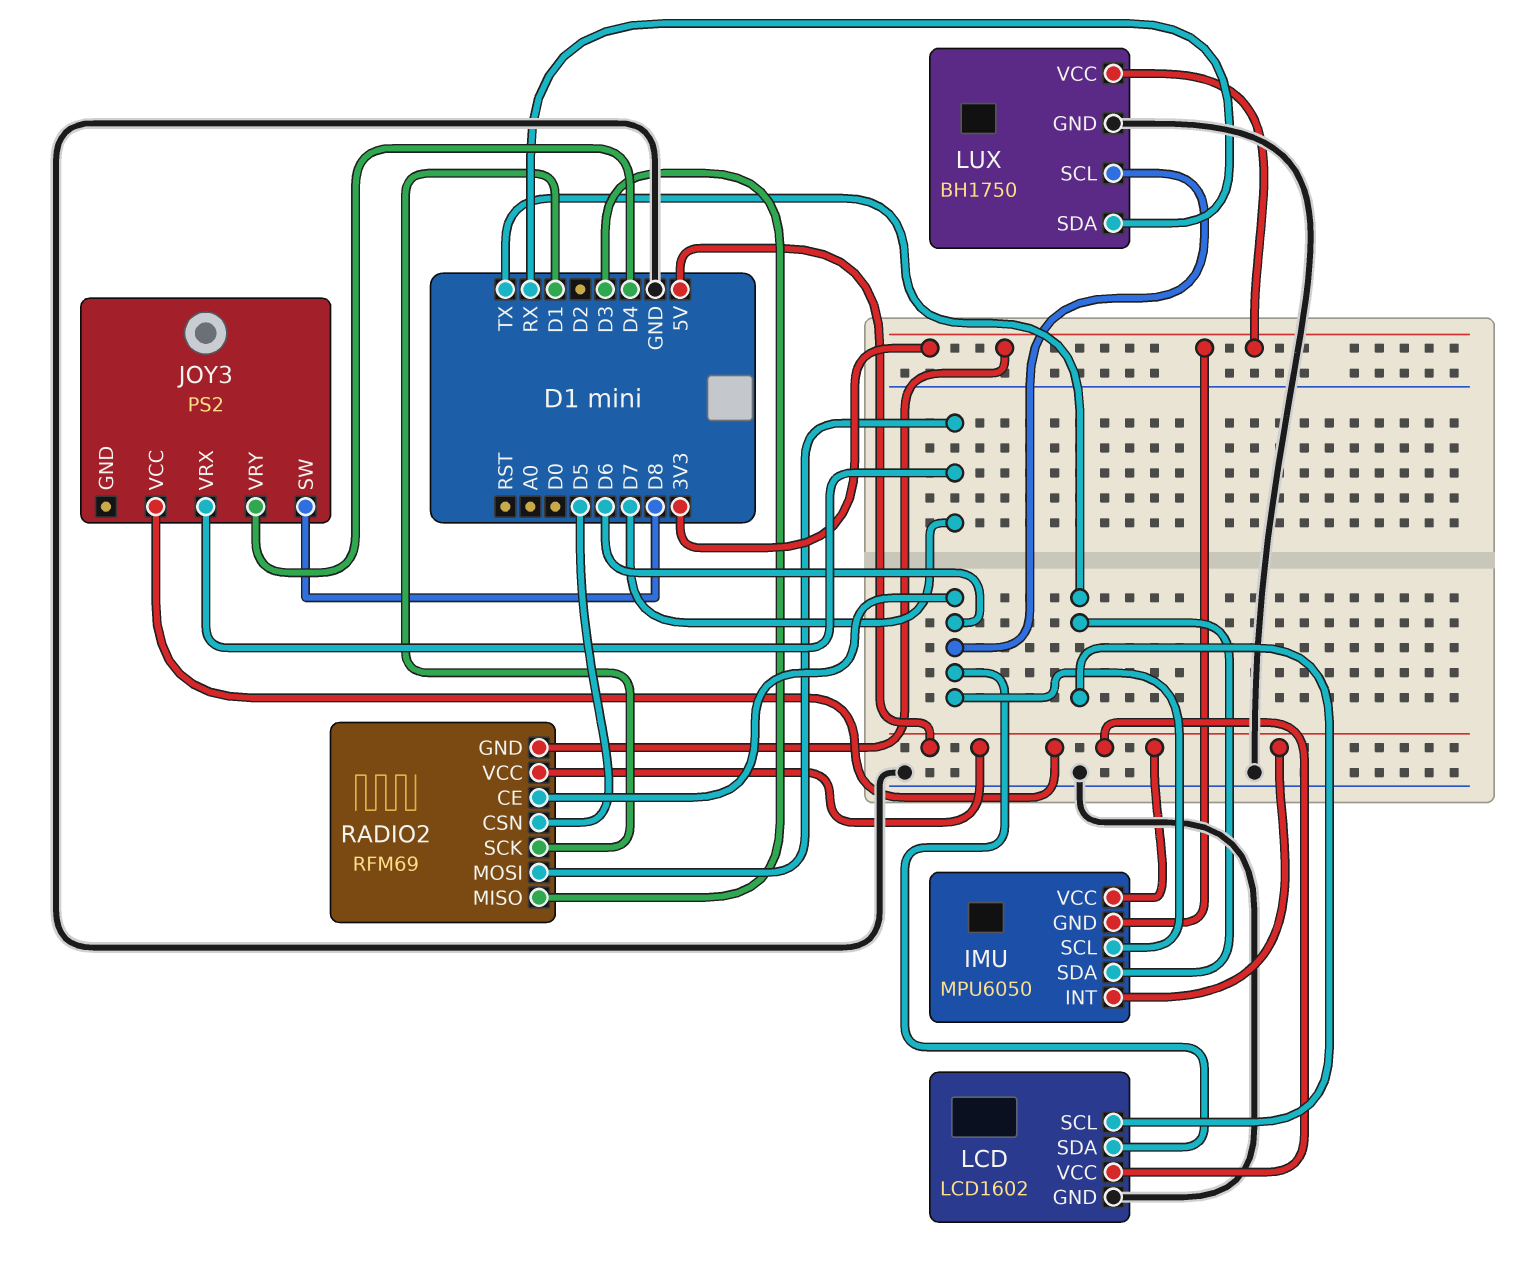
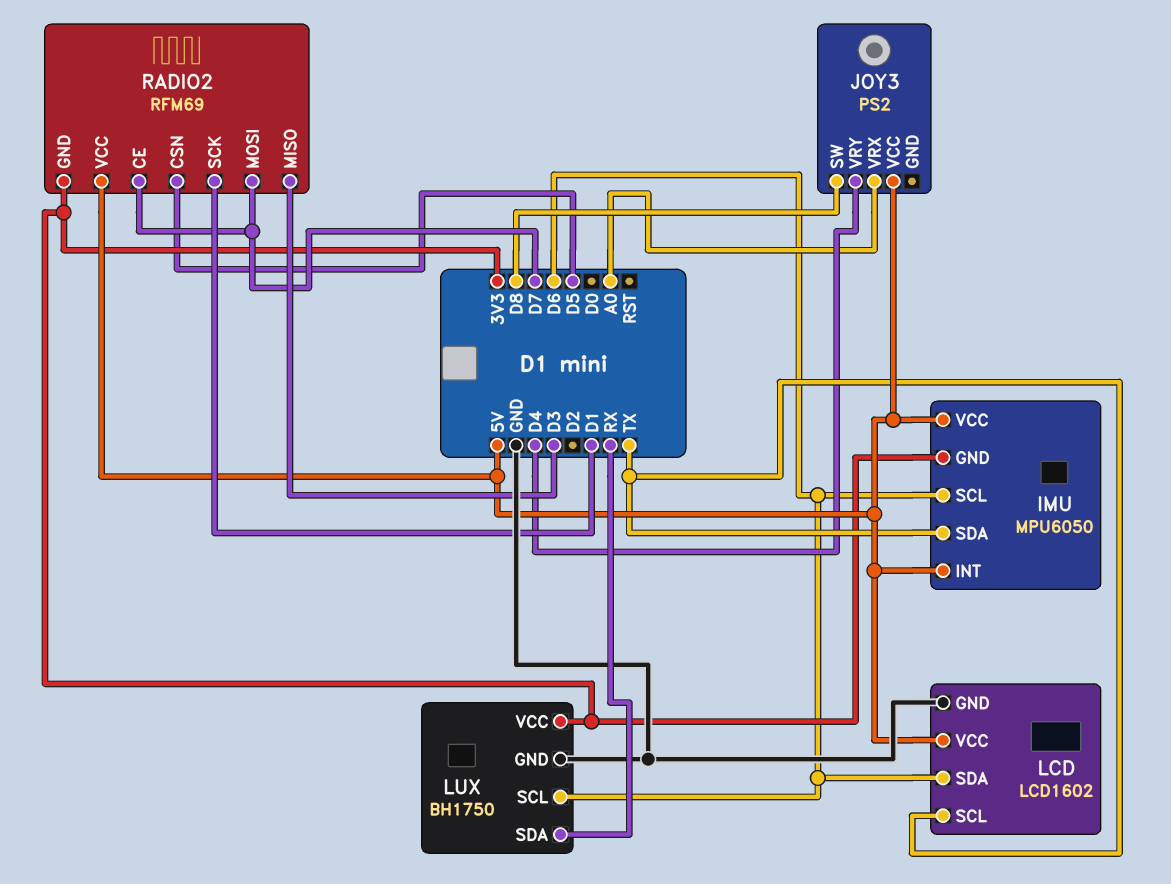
JOY3 pin VRX: D7 -> A0
RADIO2 pin CE: D6 -> D7

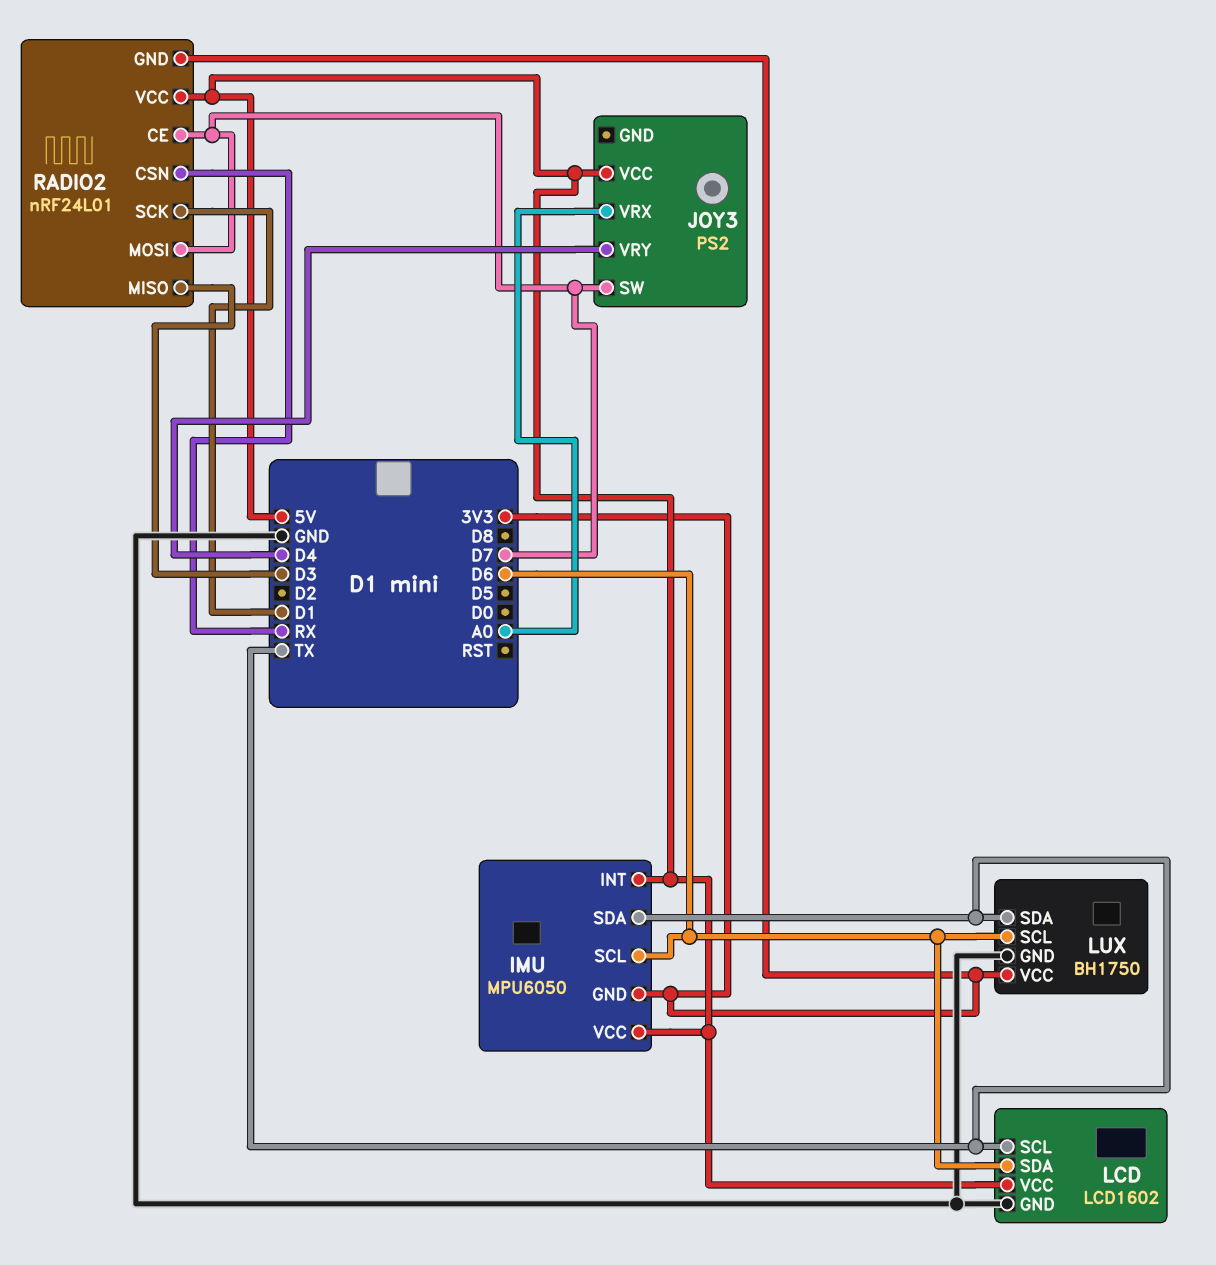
JOY3 pin SW: D8 -> D7
LUX pin SDA: RX -> TX
RADIO2: RFM69 -> nRF24L01
RADIO2 pin CSN: D5 -> RX

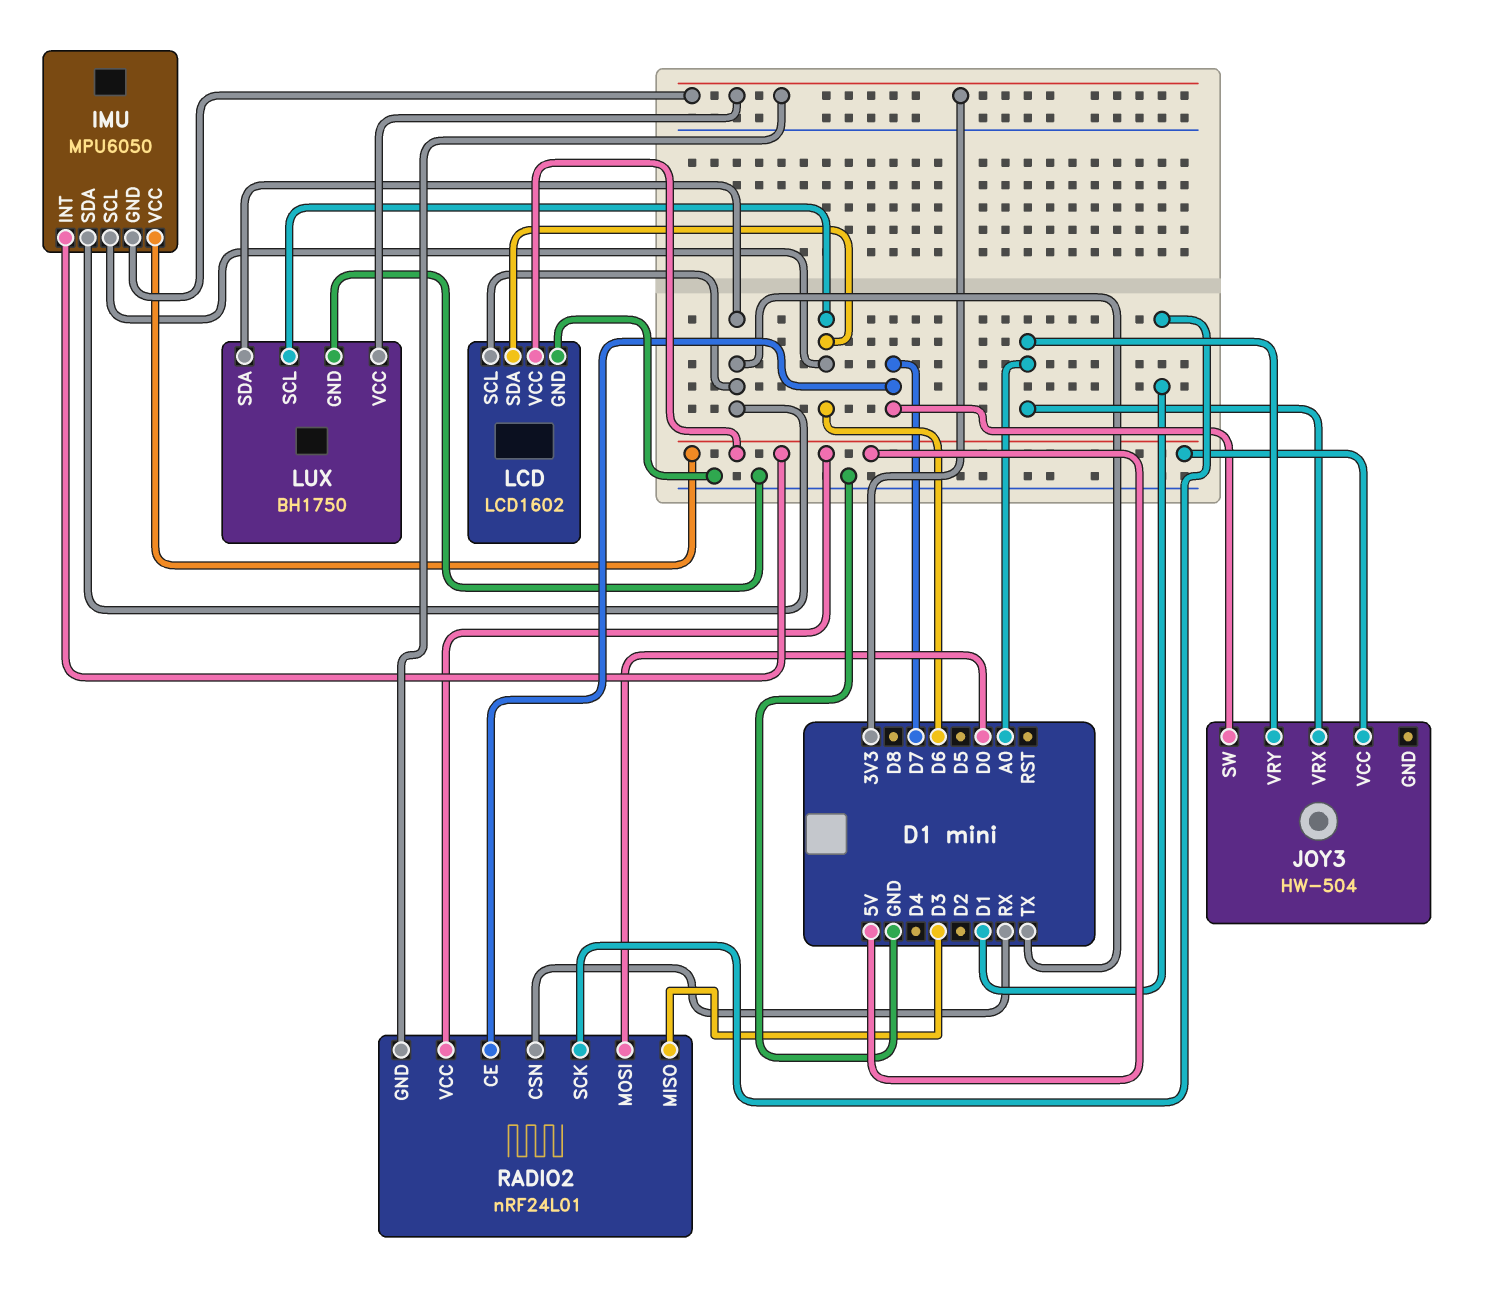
JOY3: PS2 -> HW-504
JOY3 pin VRY: D4 -> A0
RADIO2 pin MOSI: D7 -> D0

